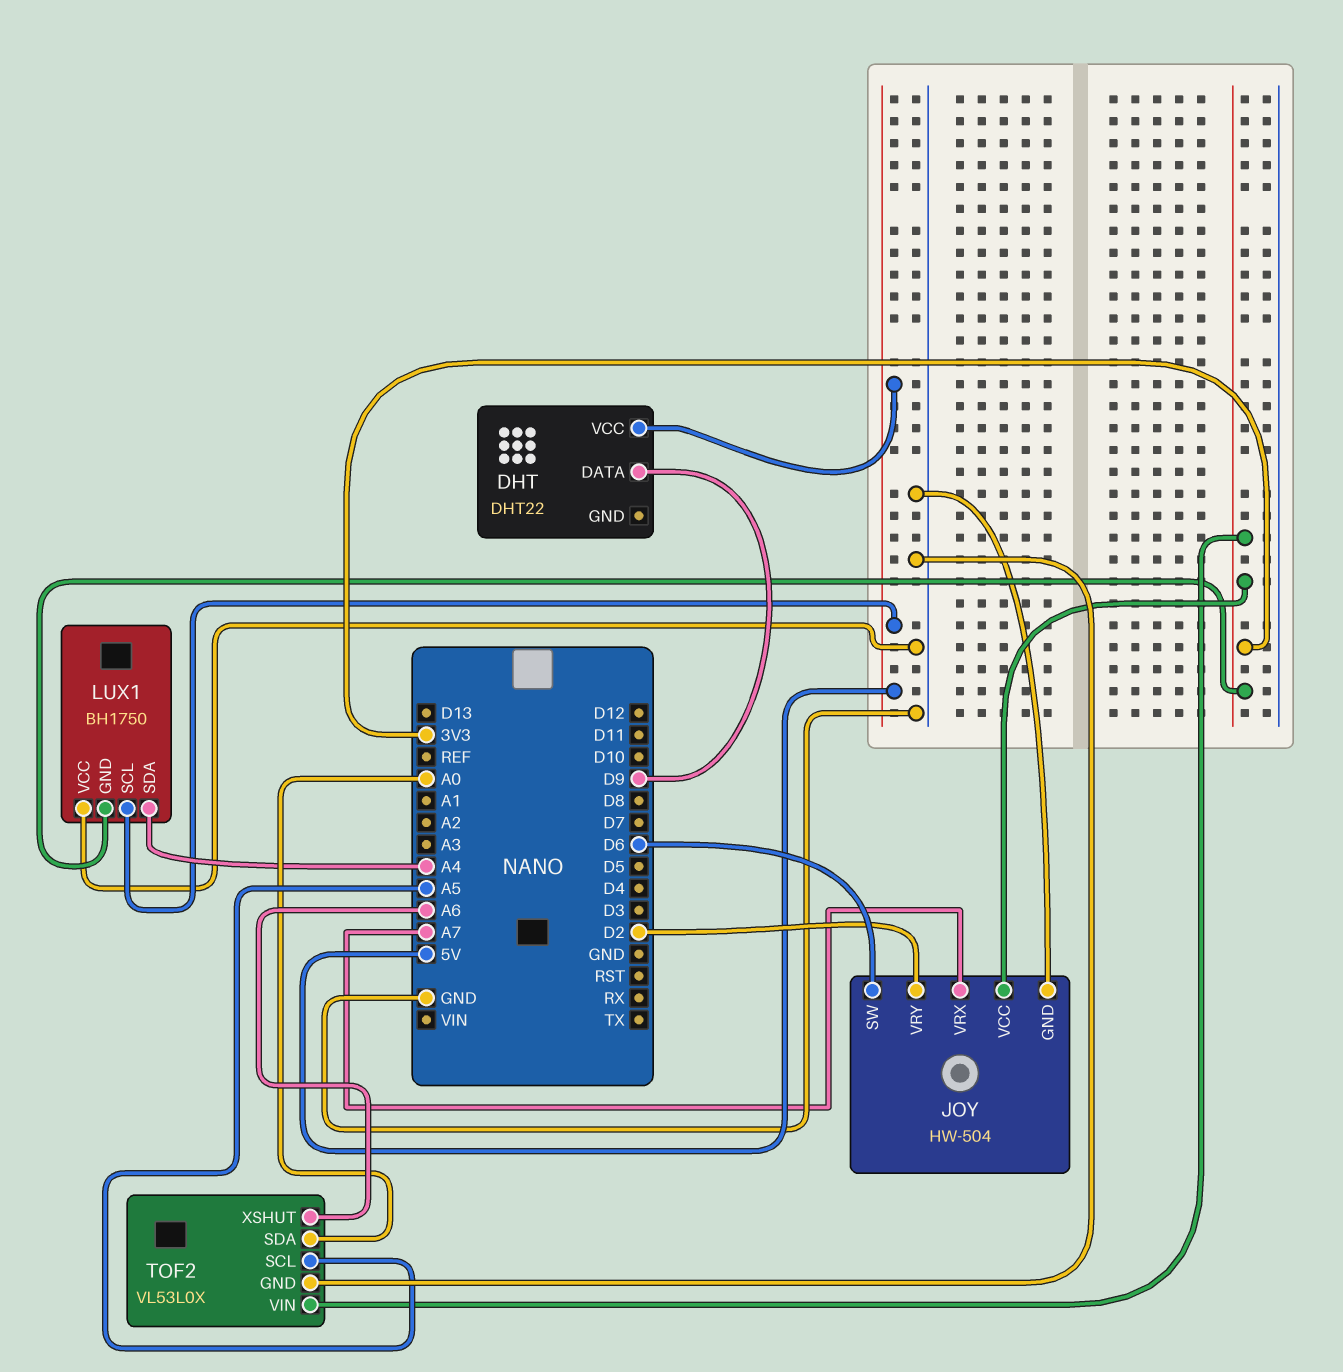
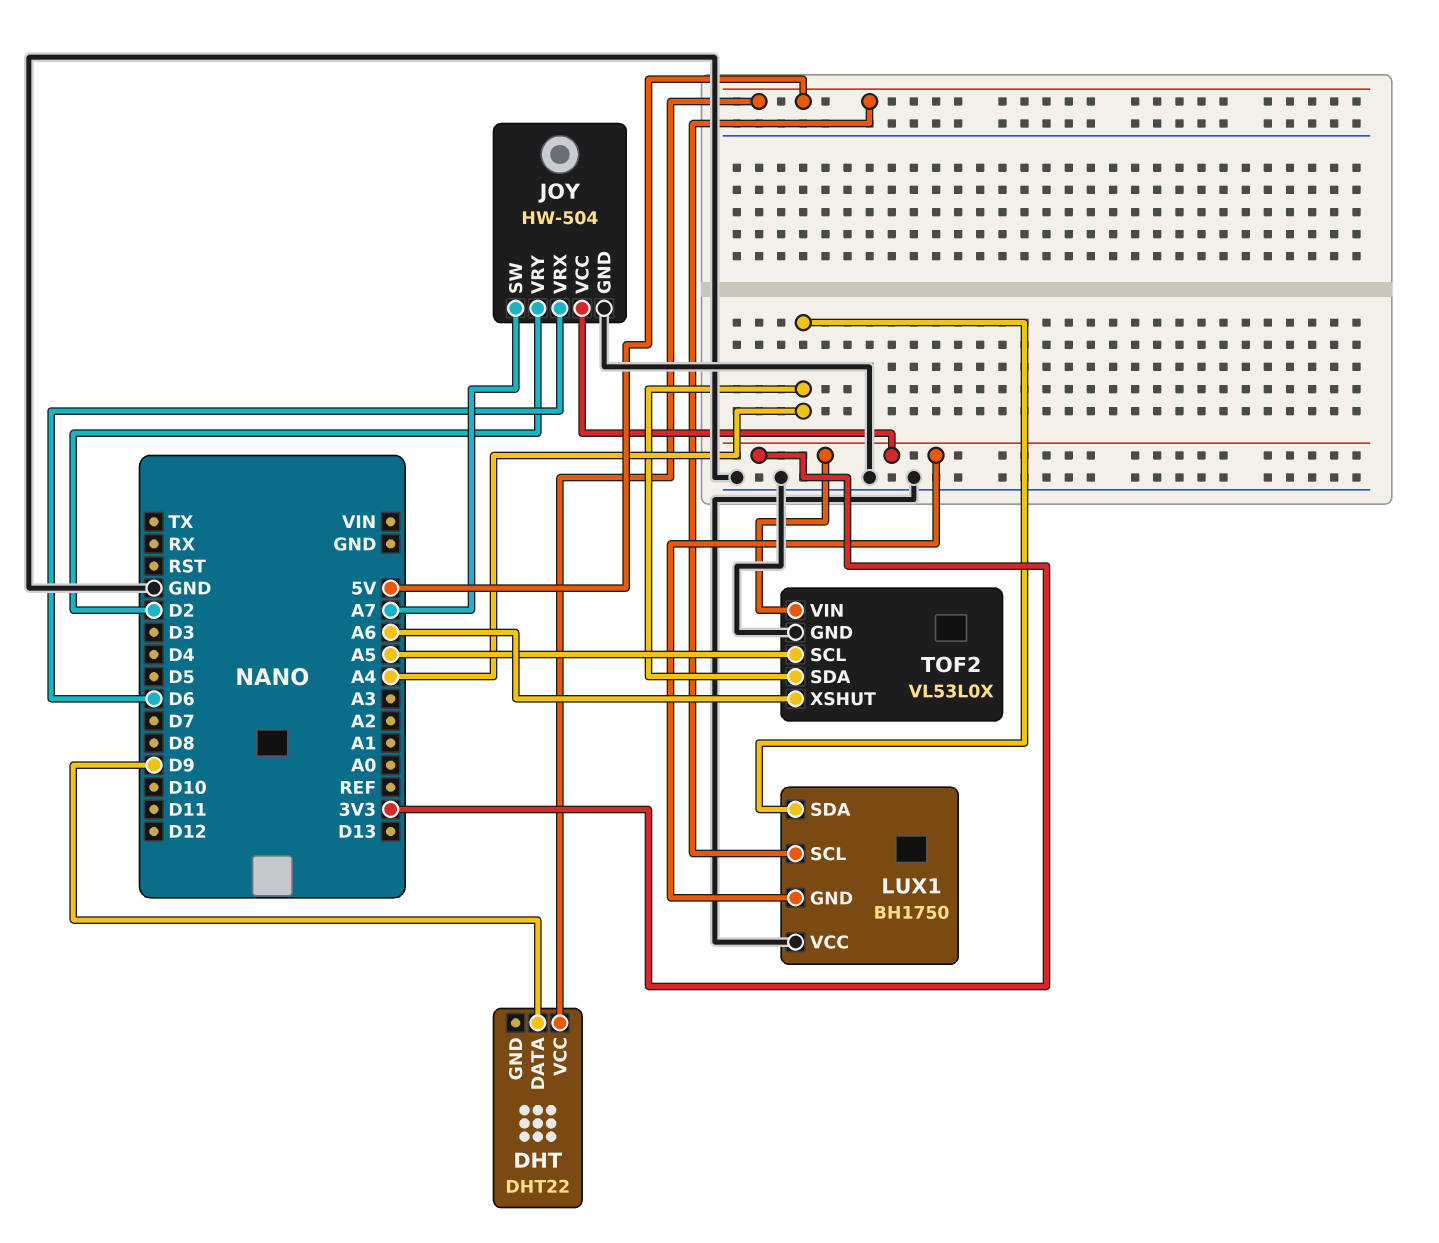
JOY pin SW: D6 -> A7
JOY pin VRX: A7 -> D6
TOF2 pin SDA: A0 -> A4

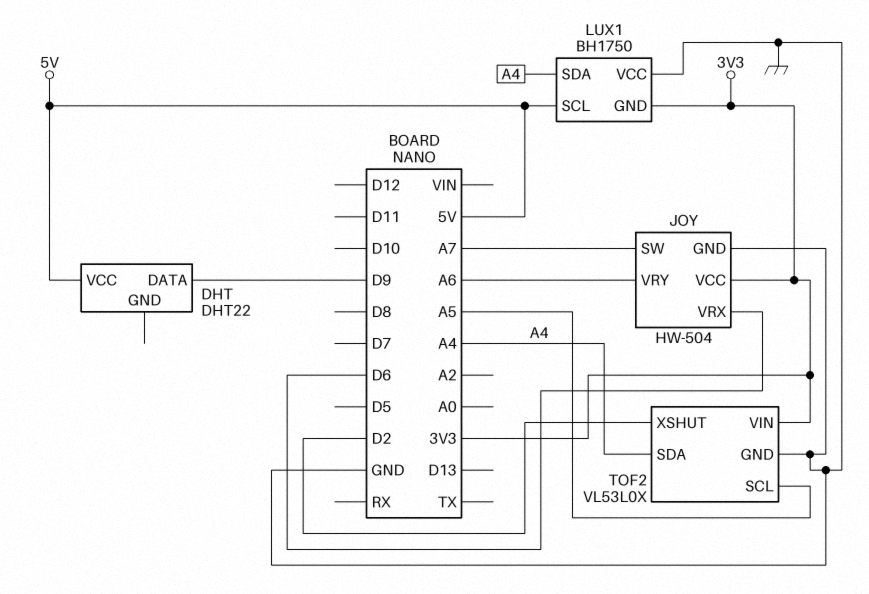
JOY pin VRY: D2 -> A6
TOF2 pin XSHUT: A6 -> D2

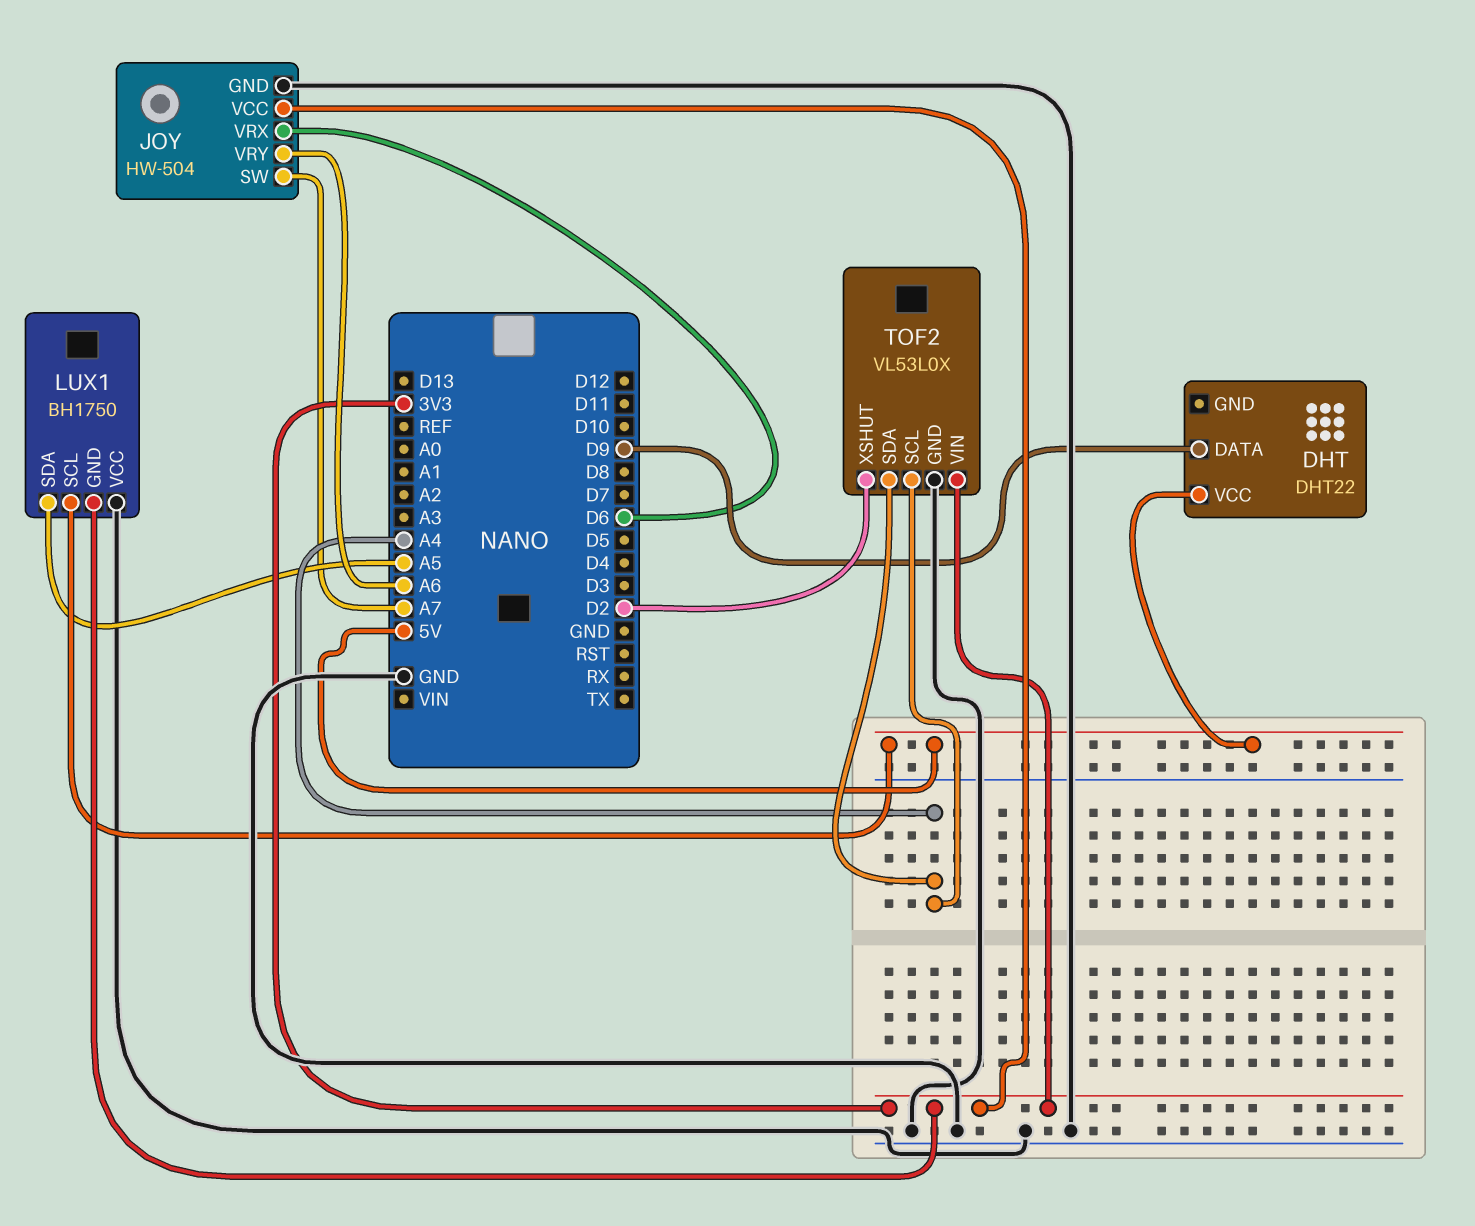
LUX1 pin SDA: A4 -> A5
TOF2 pin SCL: A5 -> A4

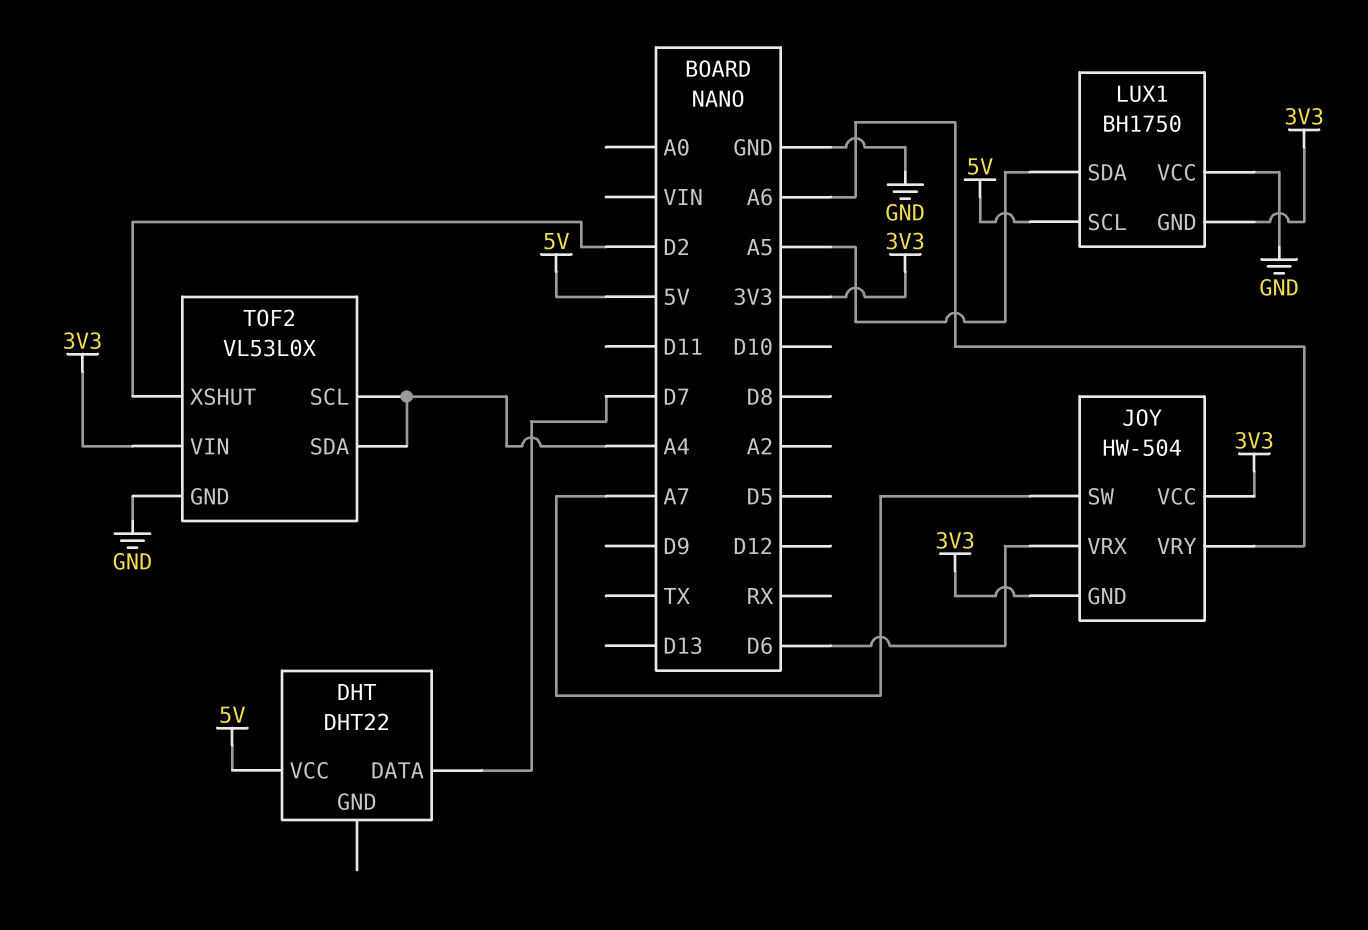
DHT pin DATA: D9 -> D7
JOY pin GND: GND -> 3V3

